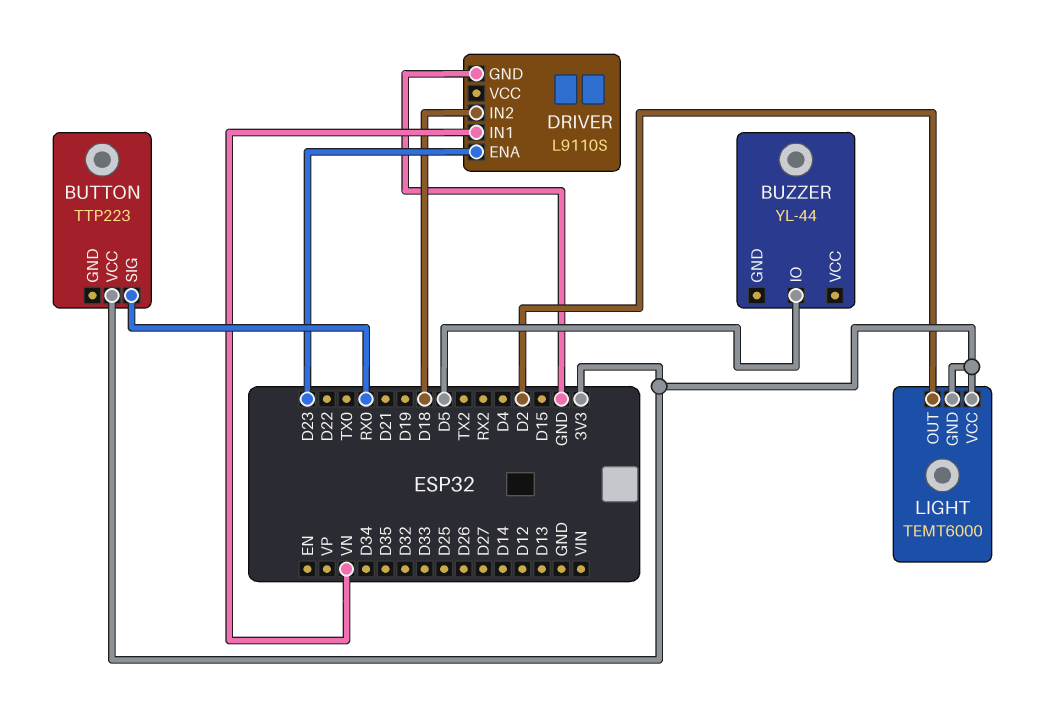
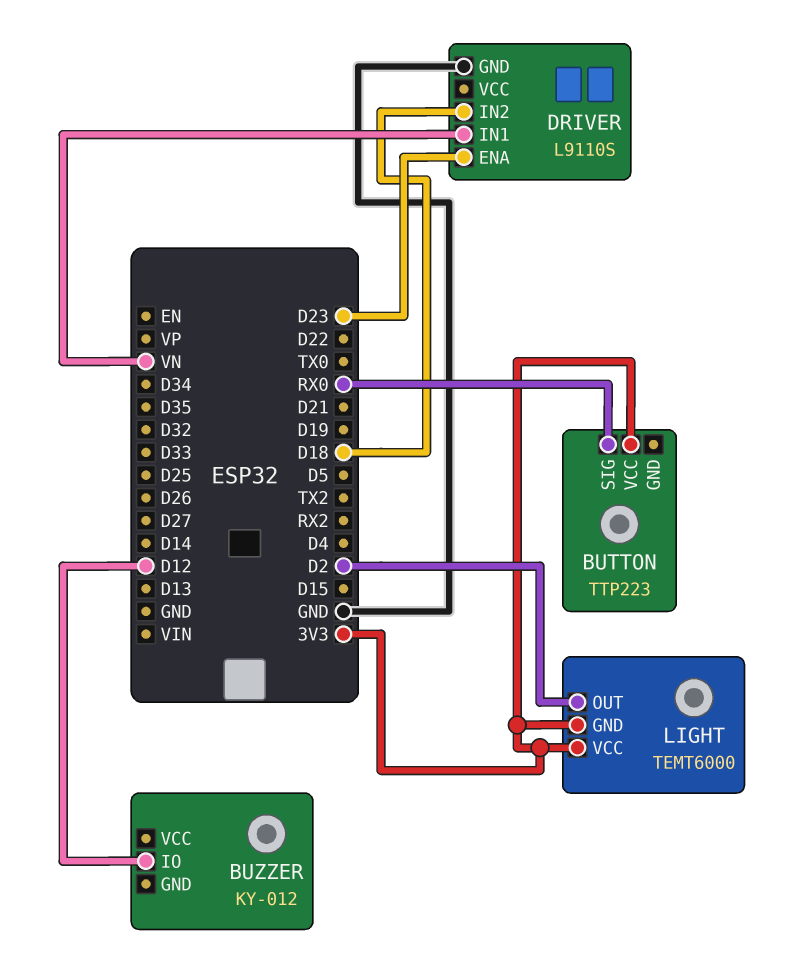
BUZZER: YL-44 -> KY-012
BUZZER pin IO: D5 -> D12

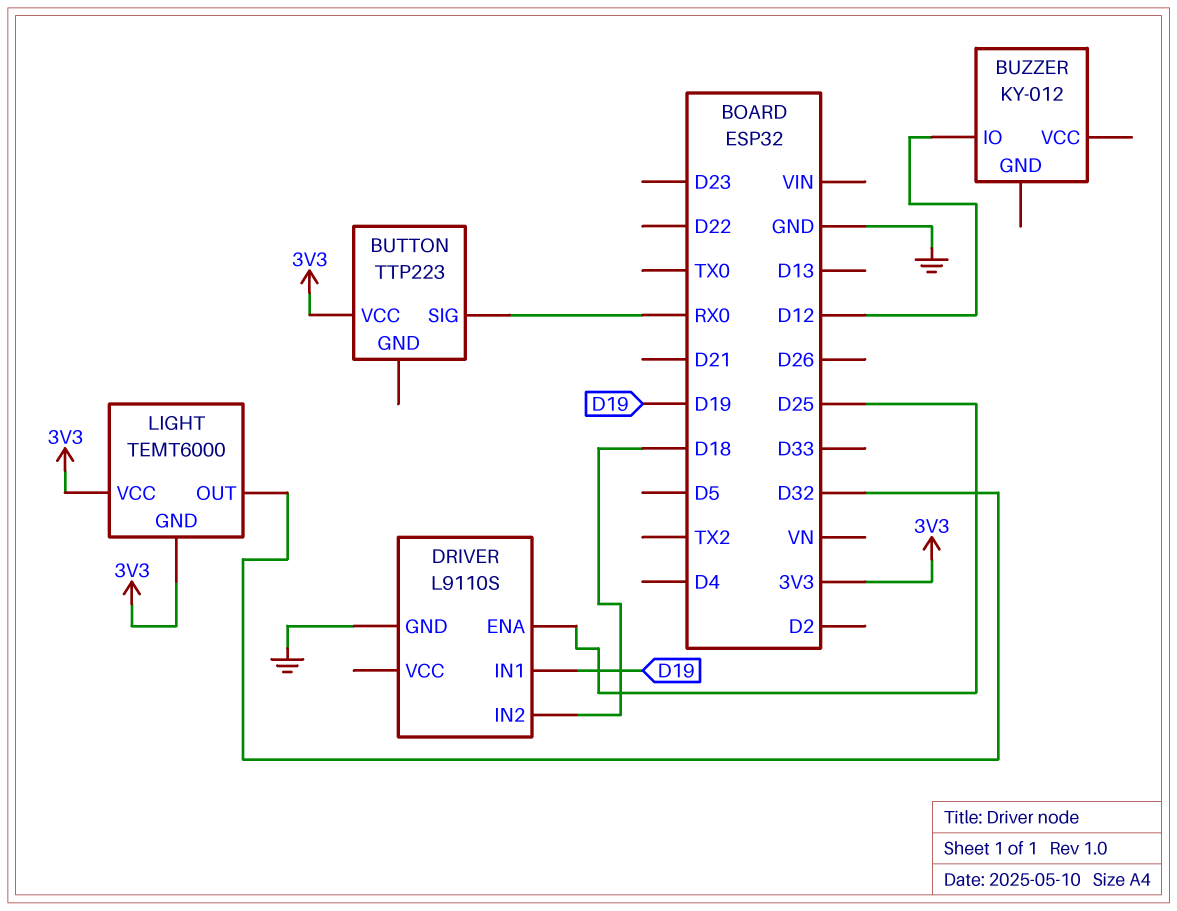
DRIVER pin ENA: D23 -> D25
DRIVER pin IN1: VN -> D19
LIGHT pin OUT: D2 -> D32

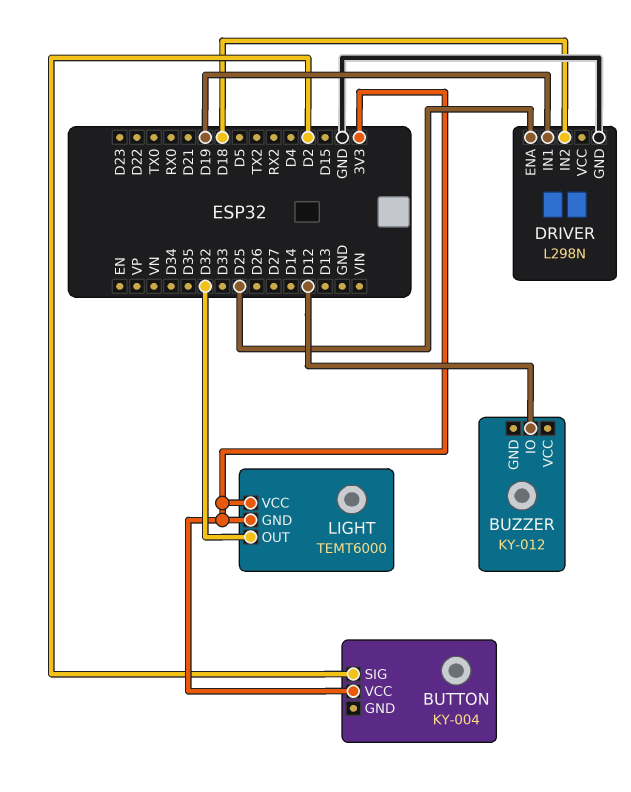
BUTTON: TTP223 -> KY-004
BUTTON pin SIG: RX0 -> D2
DRIVER: L9110S -> L298N

